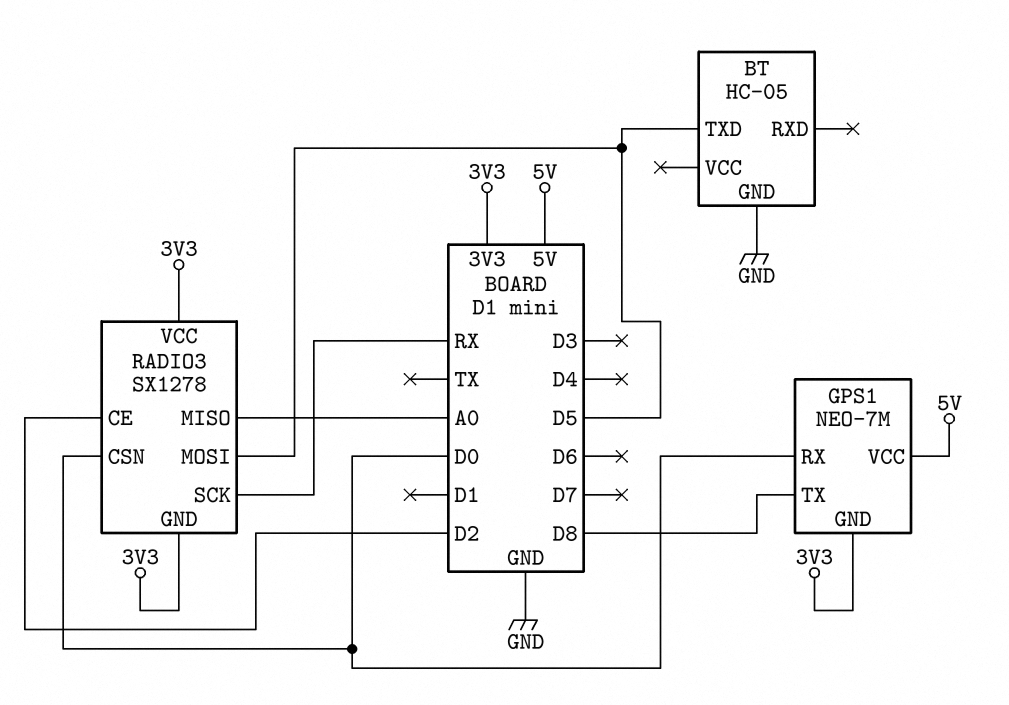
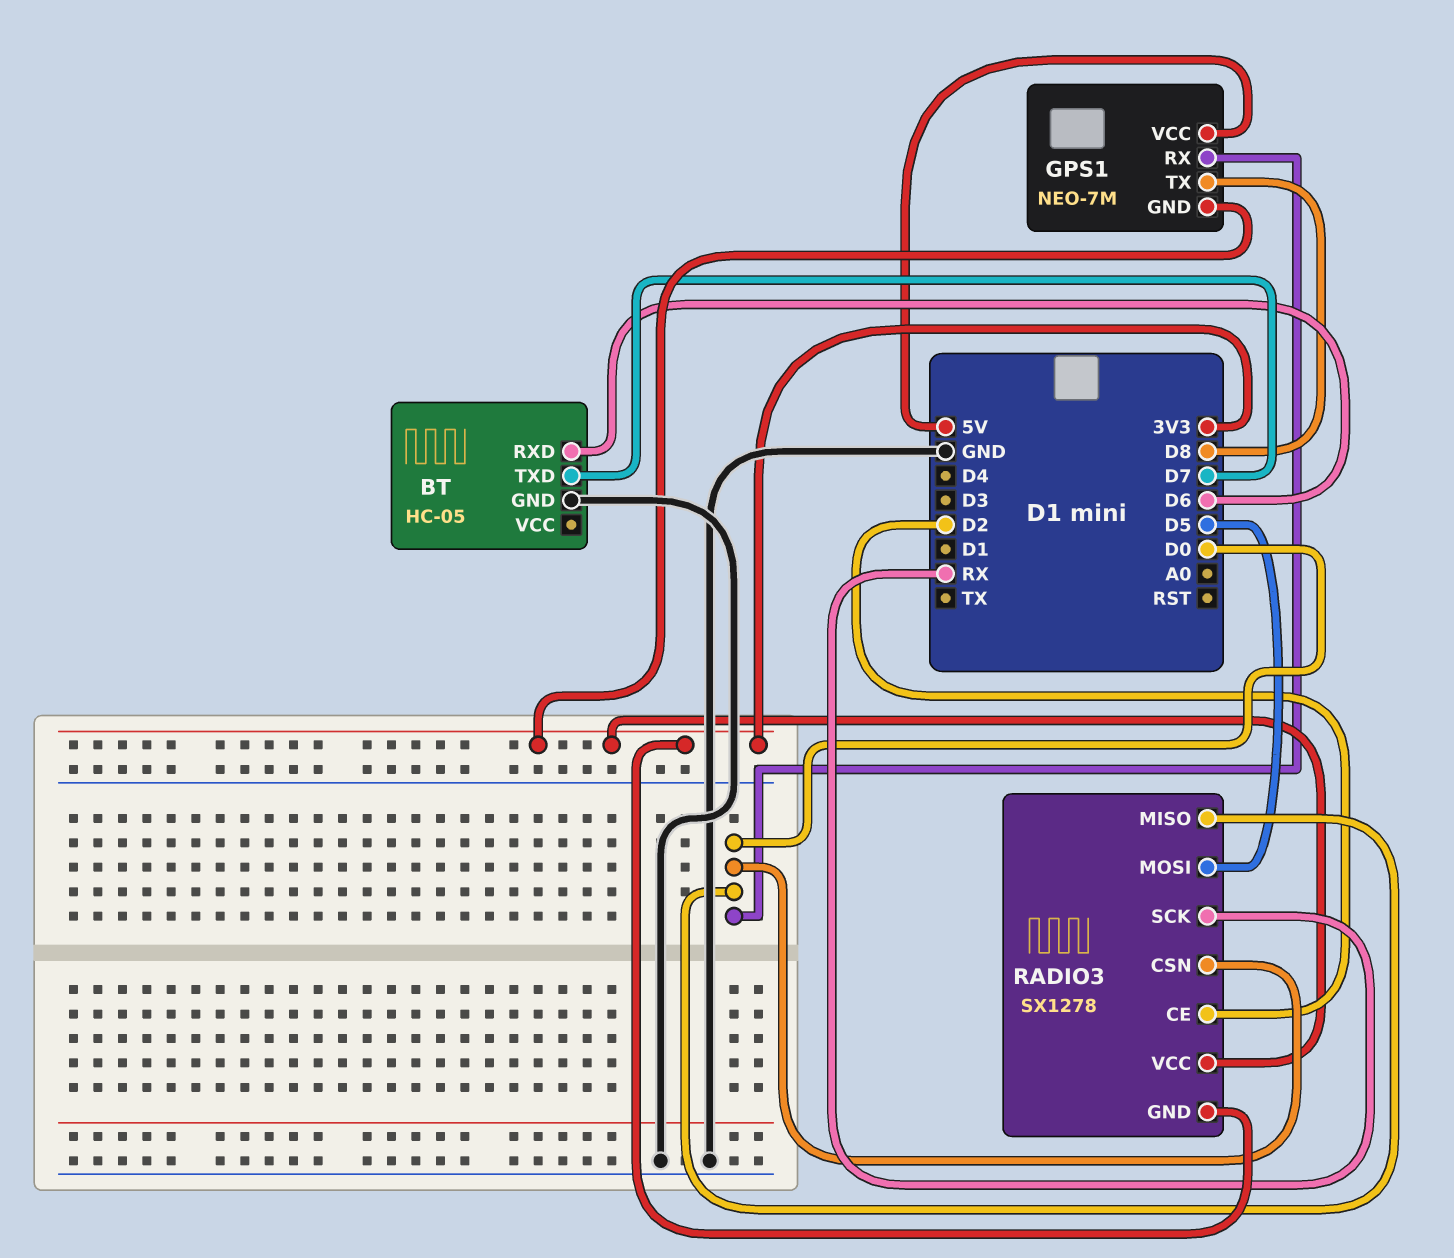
BT pin RXD: none -> D6
BT pin TXD: D5 -> D7
RADIO3 pin MISO: A0 -> D0

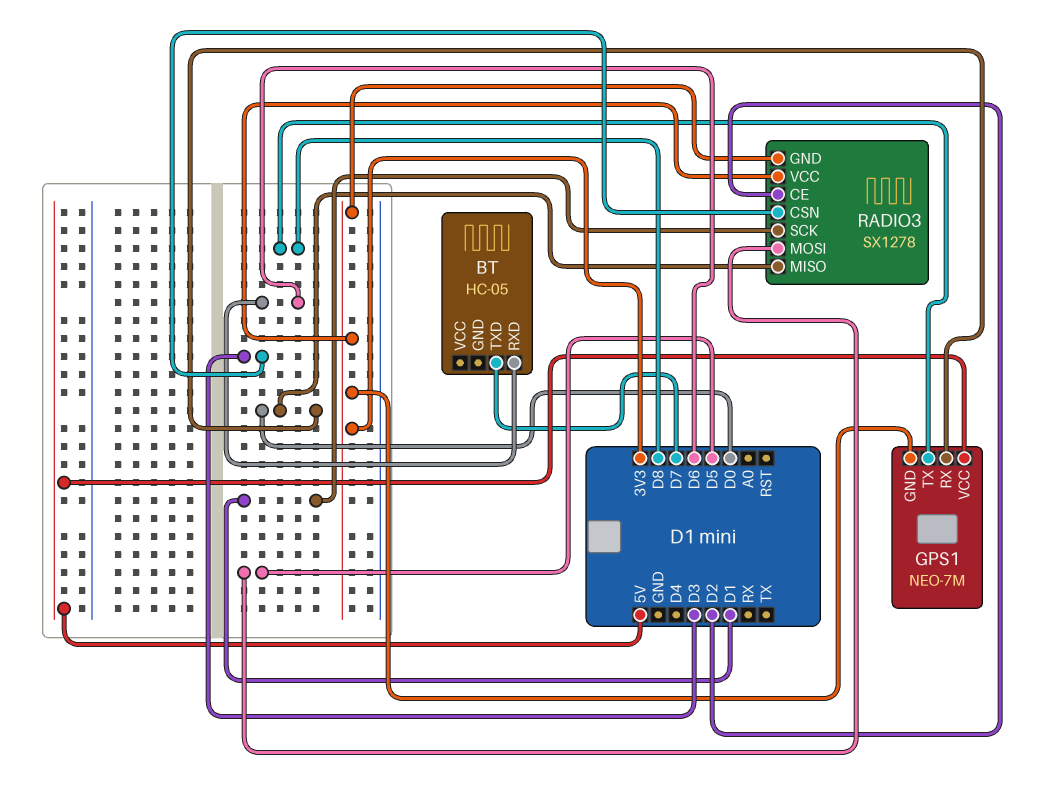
BT pin GND: GND -> none
RADIO3 pin CSN: D0 -> D3
RADIO3 pin SCK: RX -> D1

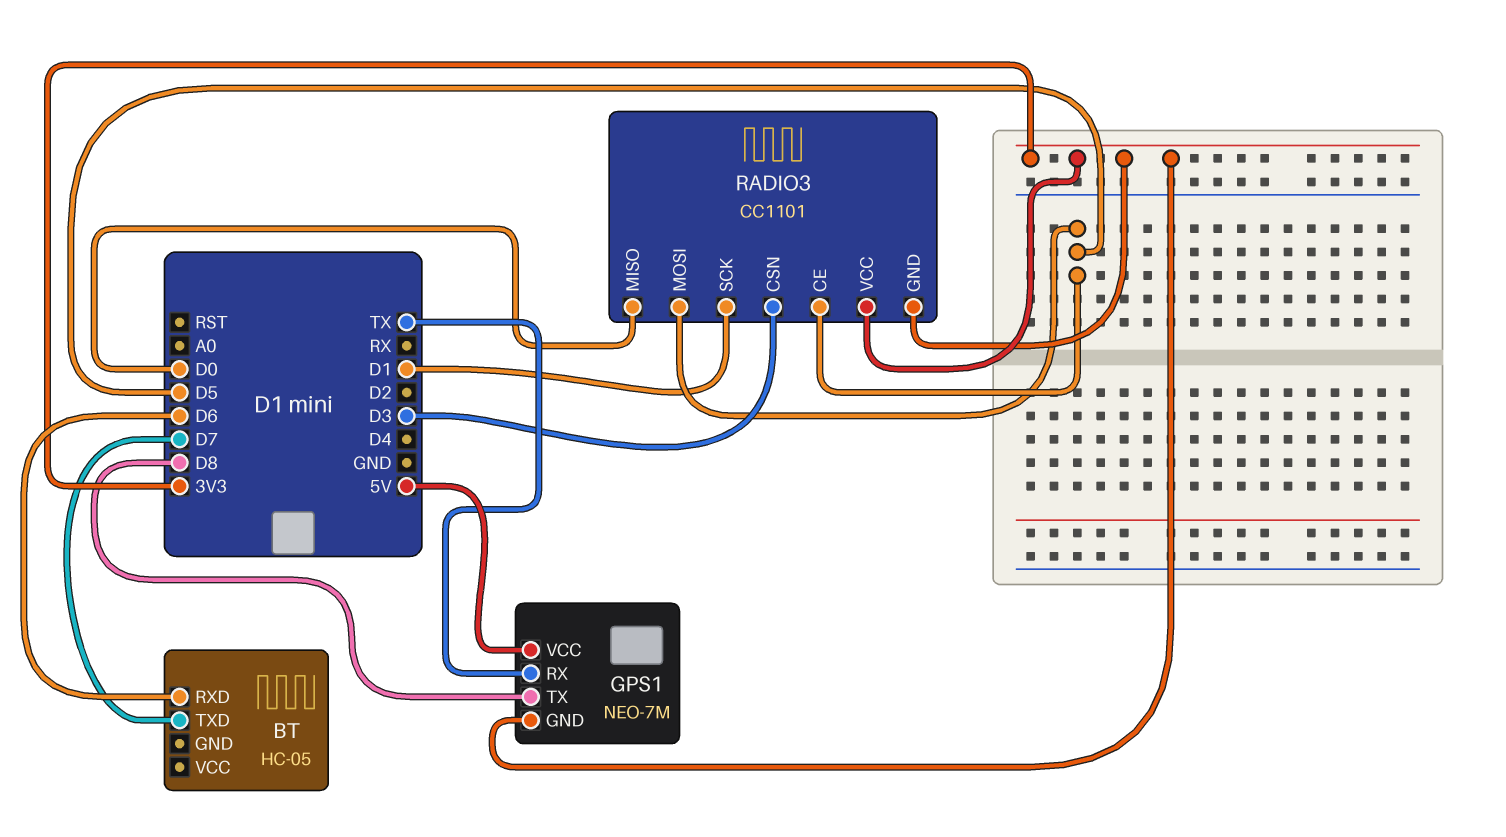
GPS1 pin RX: D0 -> TX
RADIO3: SX1278 -> CC1101
RADIO3 pin CE: D2 -> D5

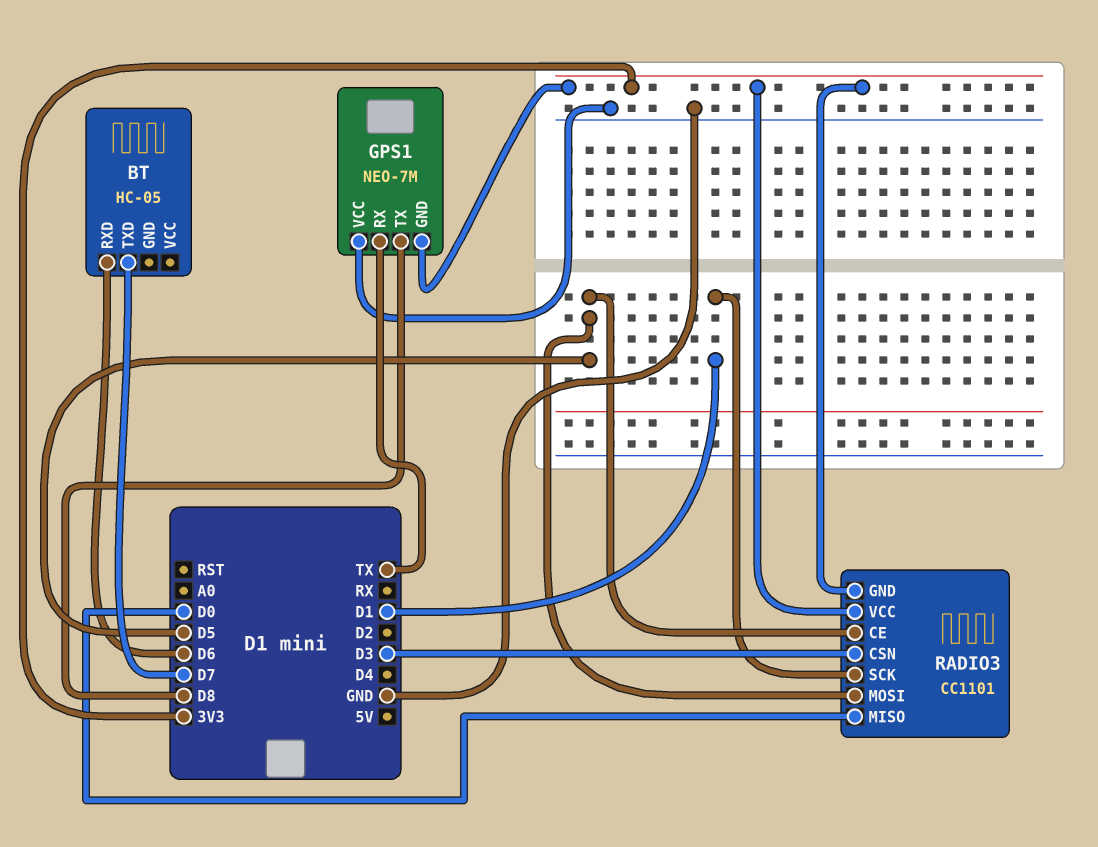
GPS1 pin VCC: 5V -> GND

